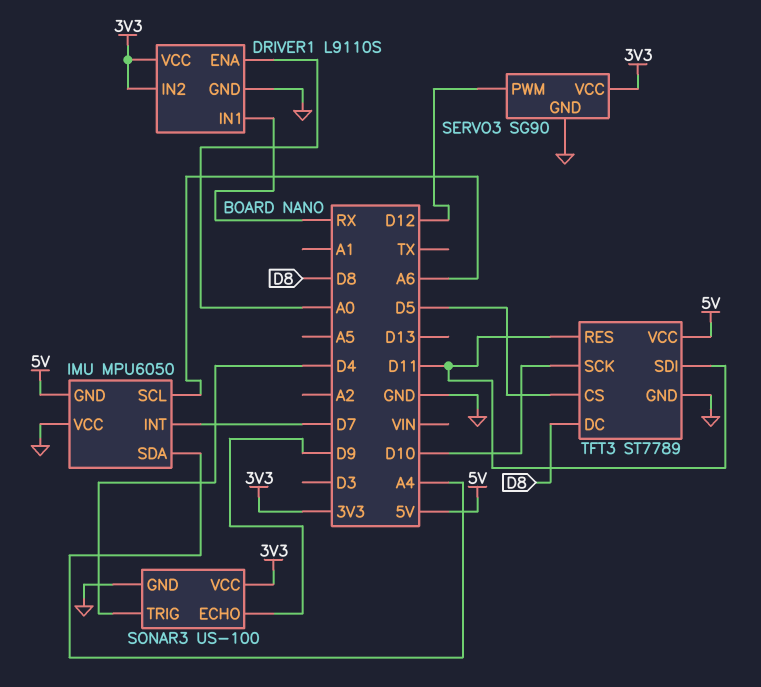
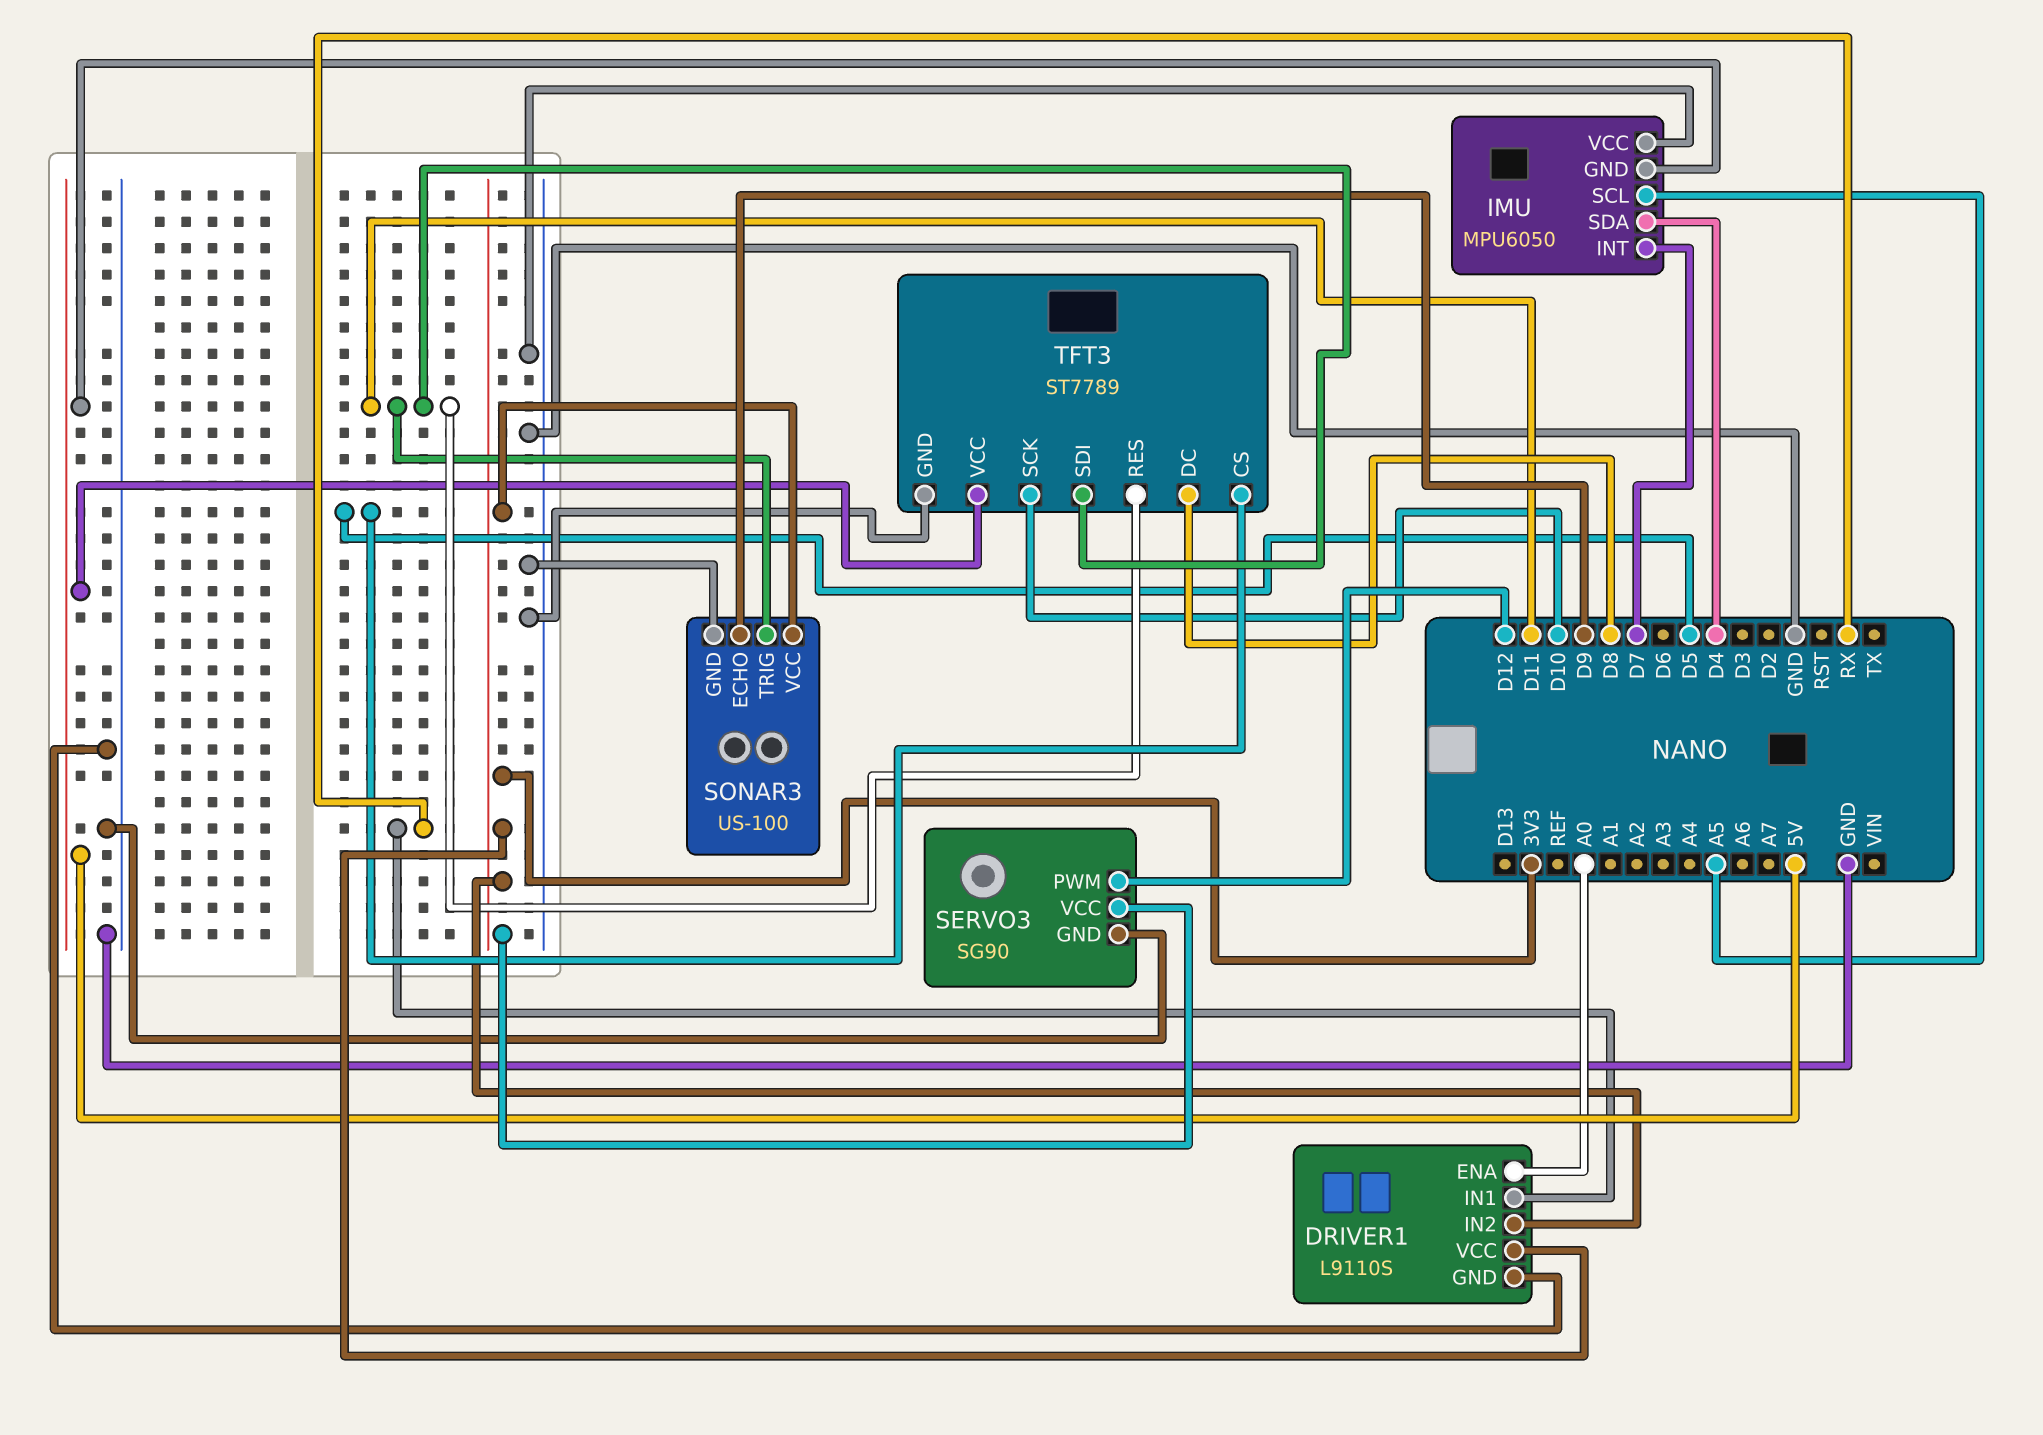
IMU pin SCL: A6 -> A5
IMU pin SDA: A4 -> D4
SONAR3 pin TRIG: D4 -> D11

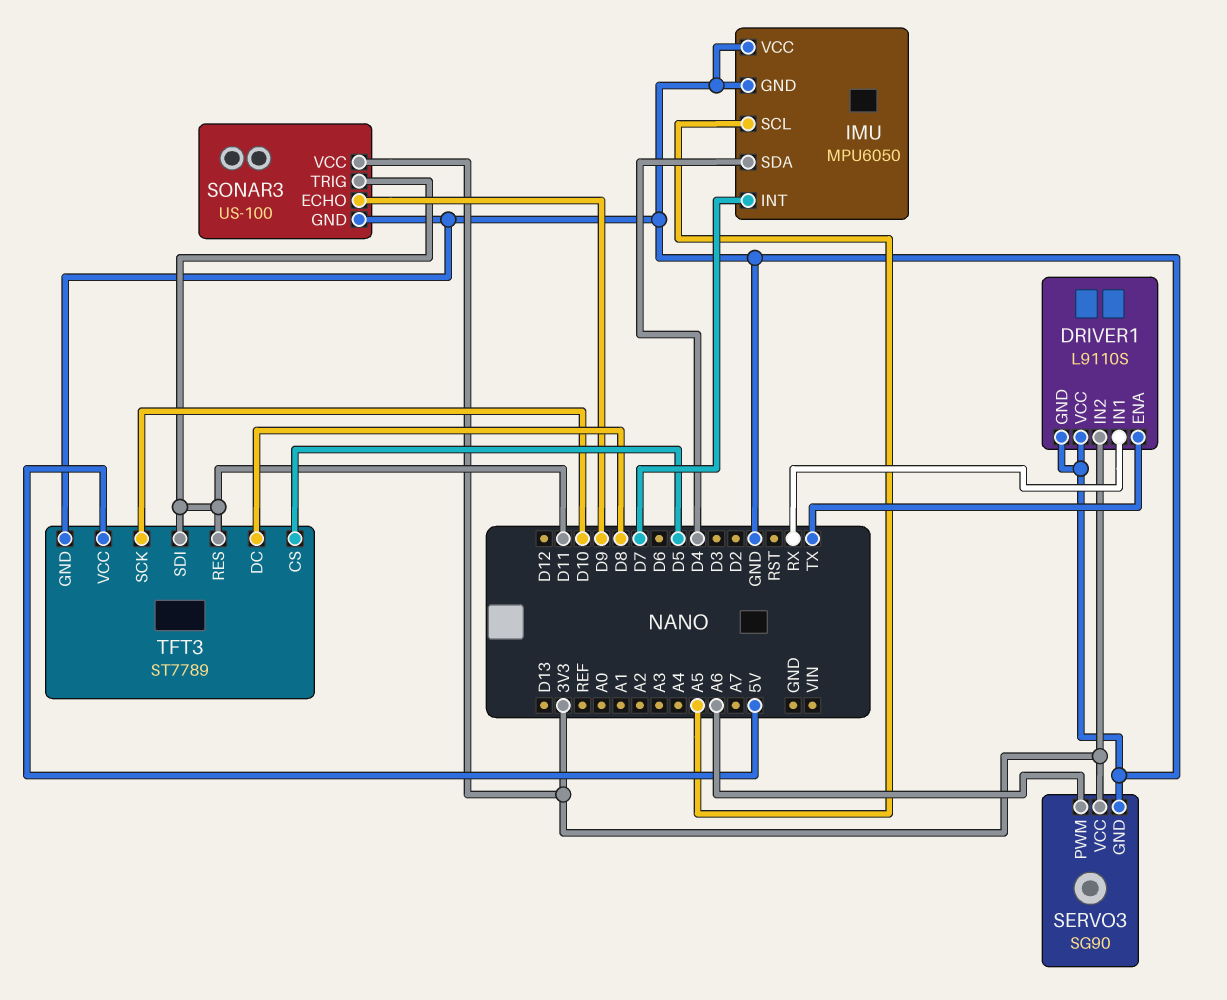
DRIVER1 pin ENA: A0 -> TX
DRIVER1 pin VCC: 3V3 -> GND
IMU pin GND: 5V -> GND
SERVO3 pin PWM: D12 -> A6

